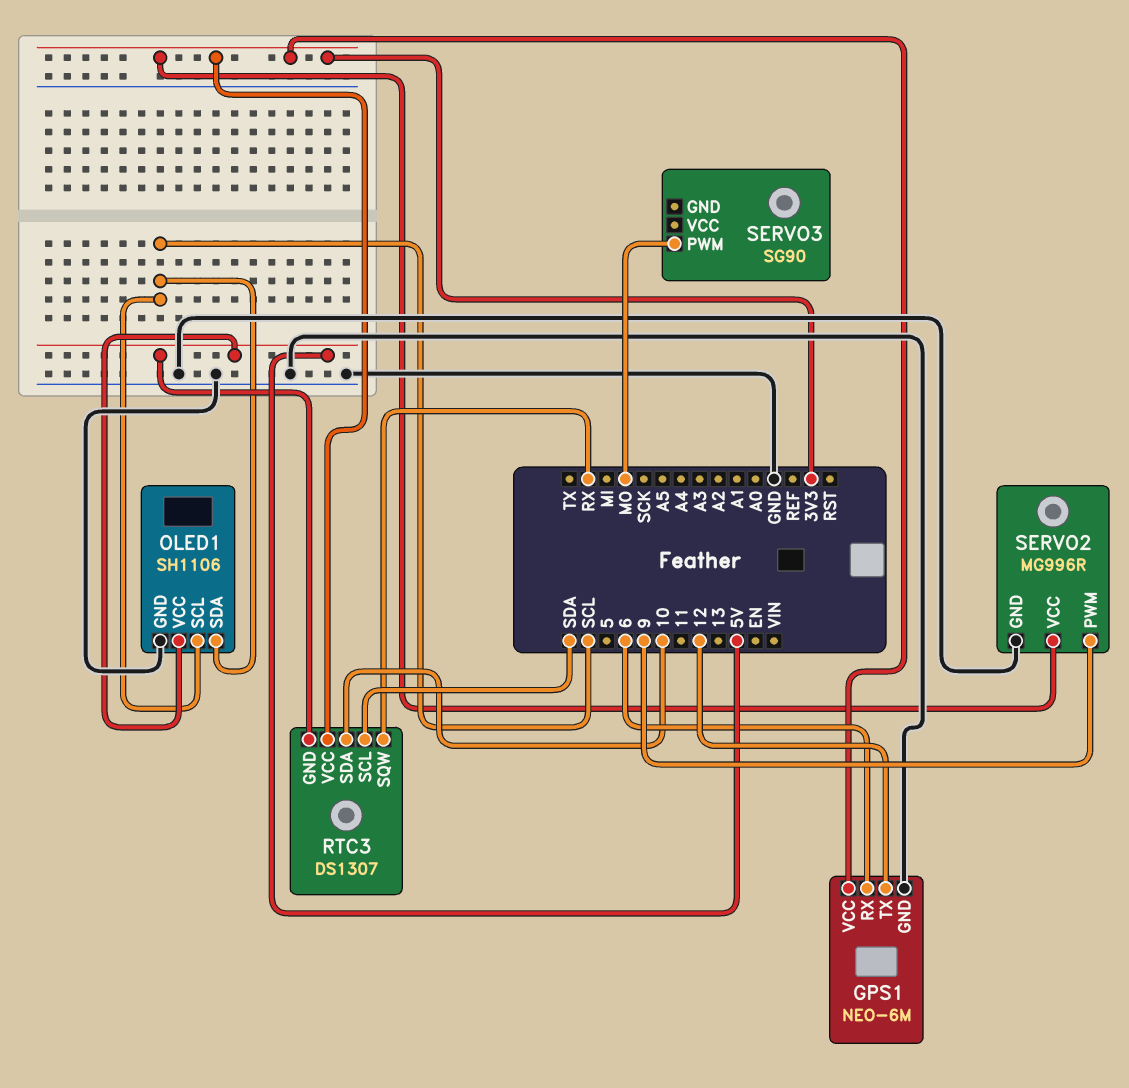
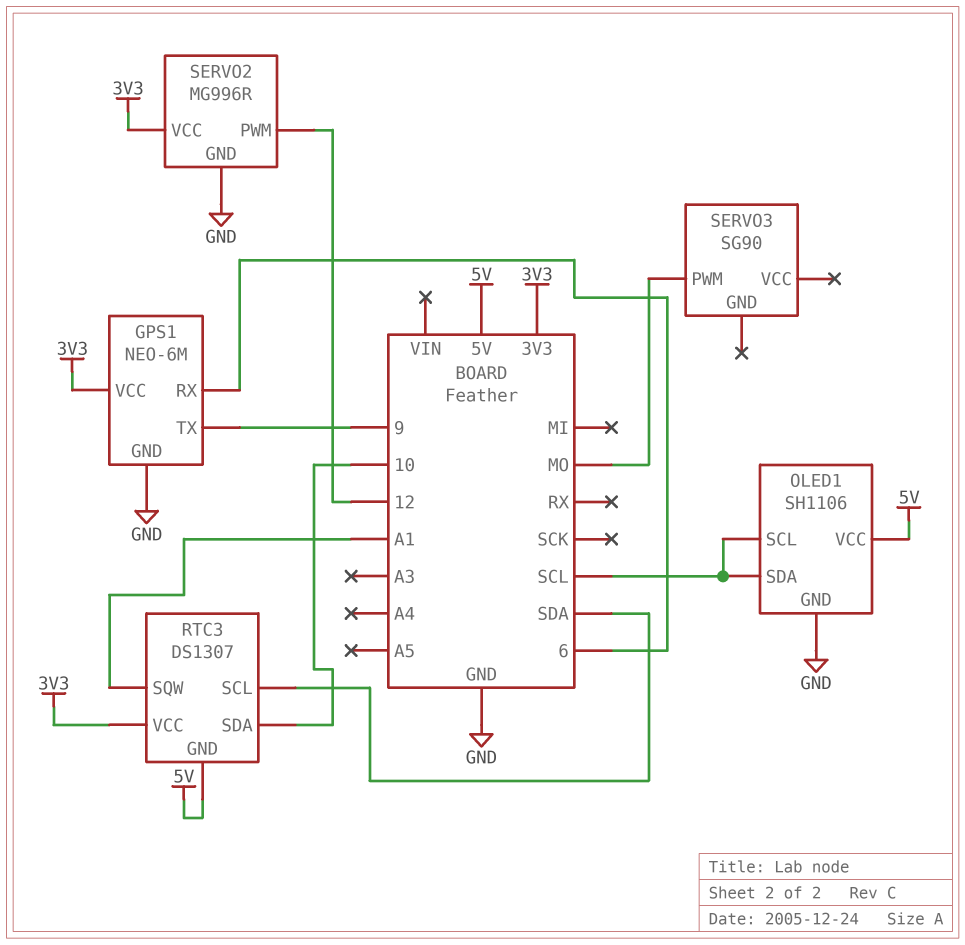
GPS1 pin TX: 12 -> 9
RTC3 pin SQW: RX -> A1
SERVO2 pin PWM: 9 -> 12

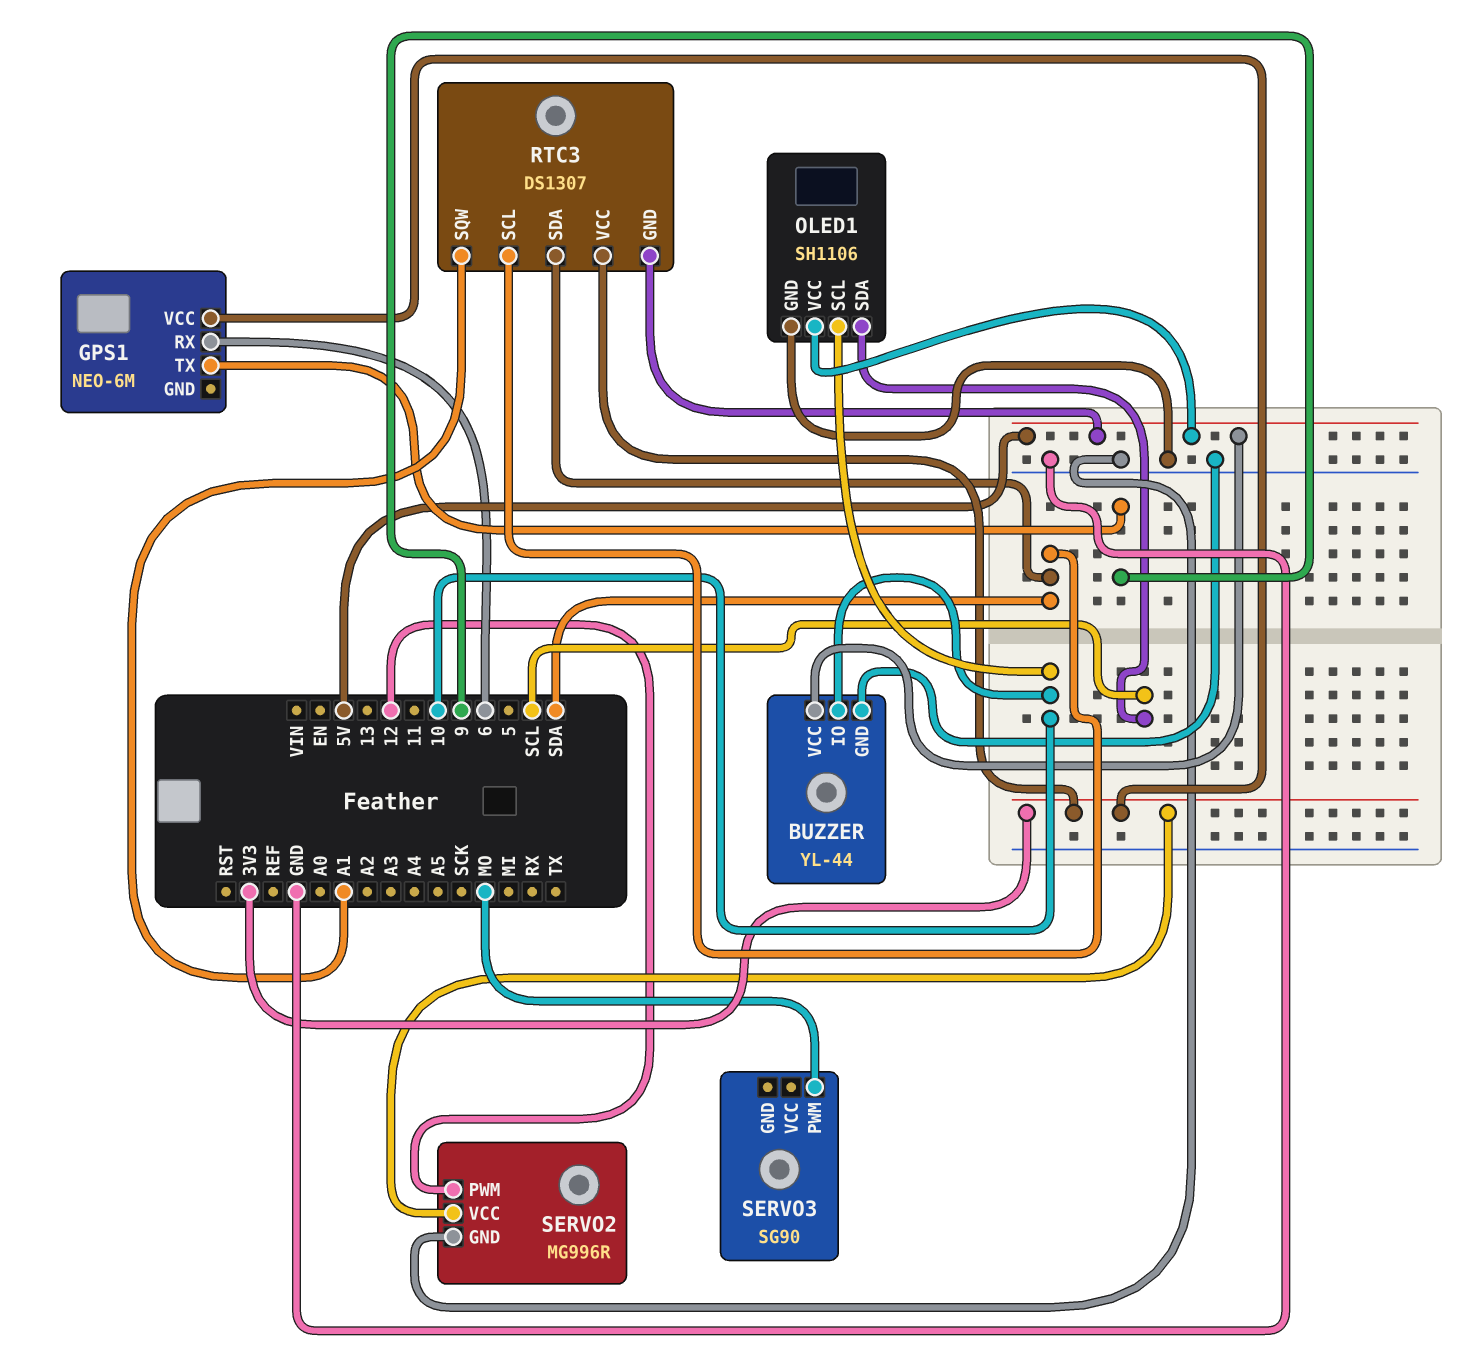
BUZZER: none -> YL-44
BUZZER pin GND: none -> GND
BUZZER pin IO: none -> 10
BUZZER pin VCC: none -> 5V
GPS1 pin GND: GND -> none
OLED1 pin SCL: SCL -> 10
RTC3 pin SDA: 10 -> SDA

